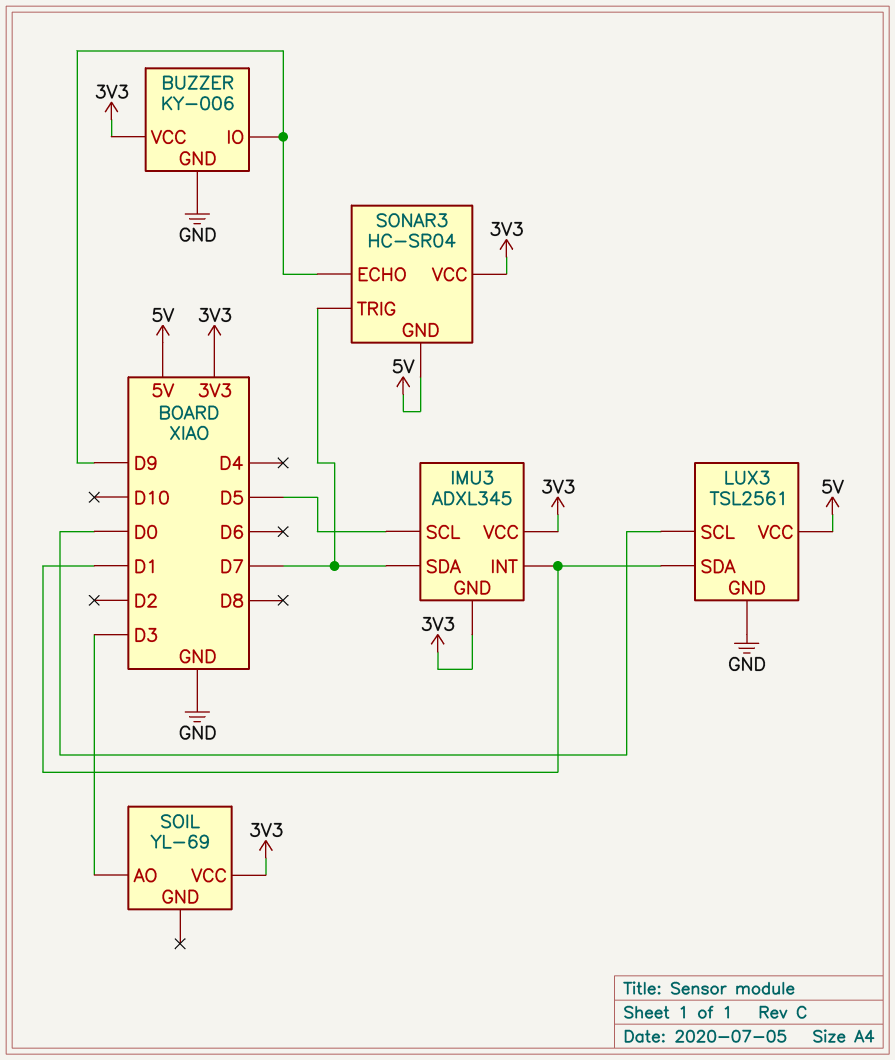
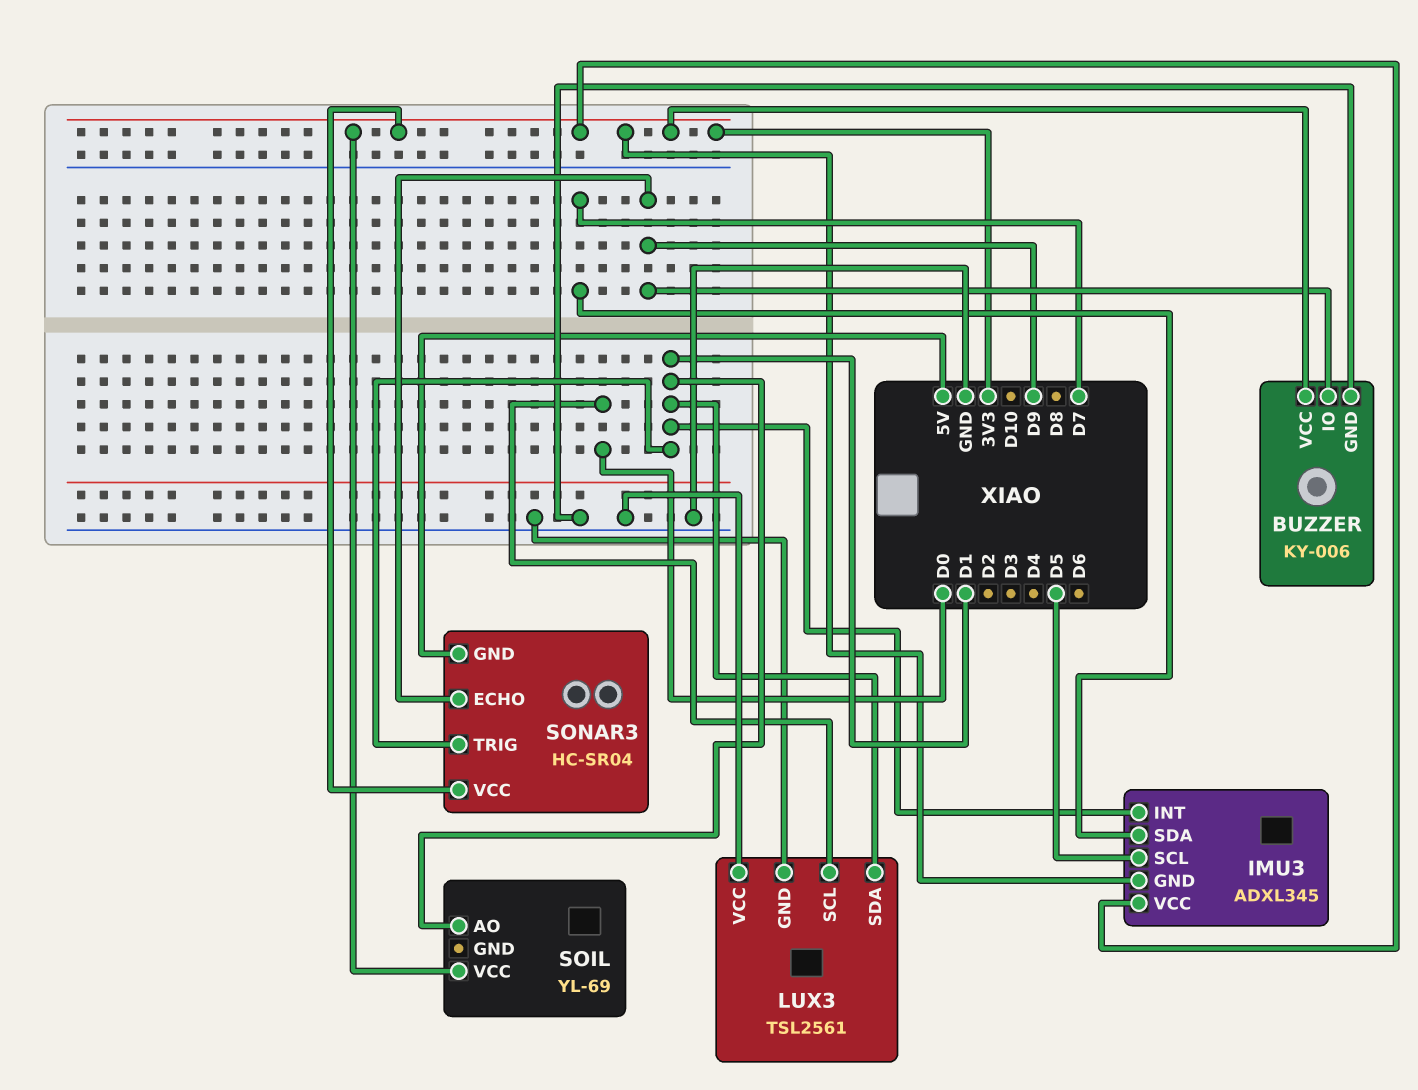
LUX3 pin VCC: 5V -> GND
SOIL pin AO: D3 -> D1
SONAR3 pin TRIG: D7 -> D1

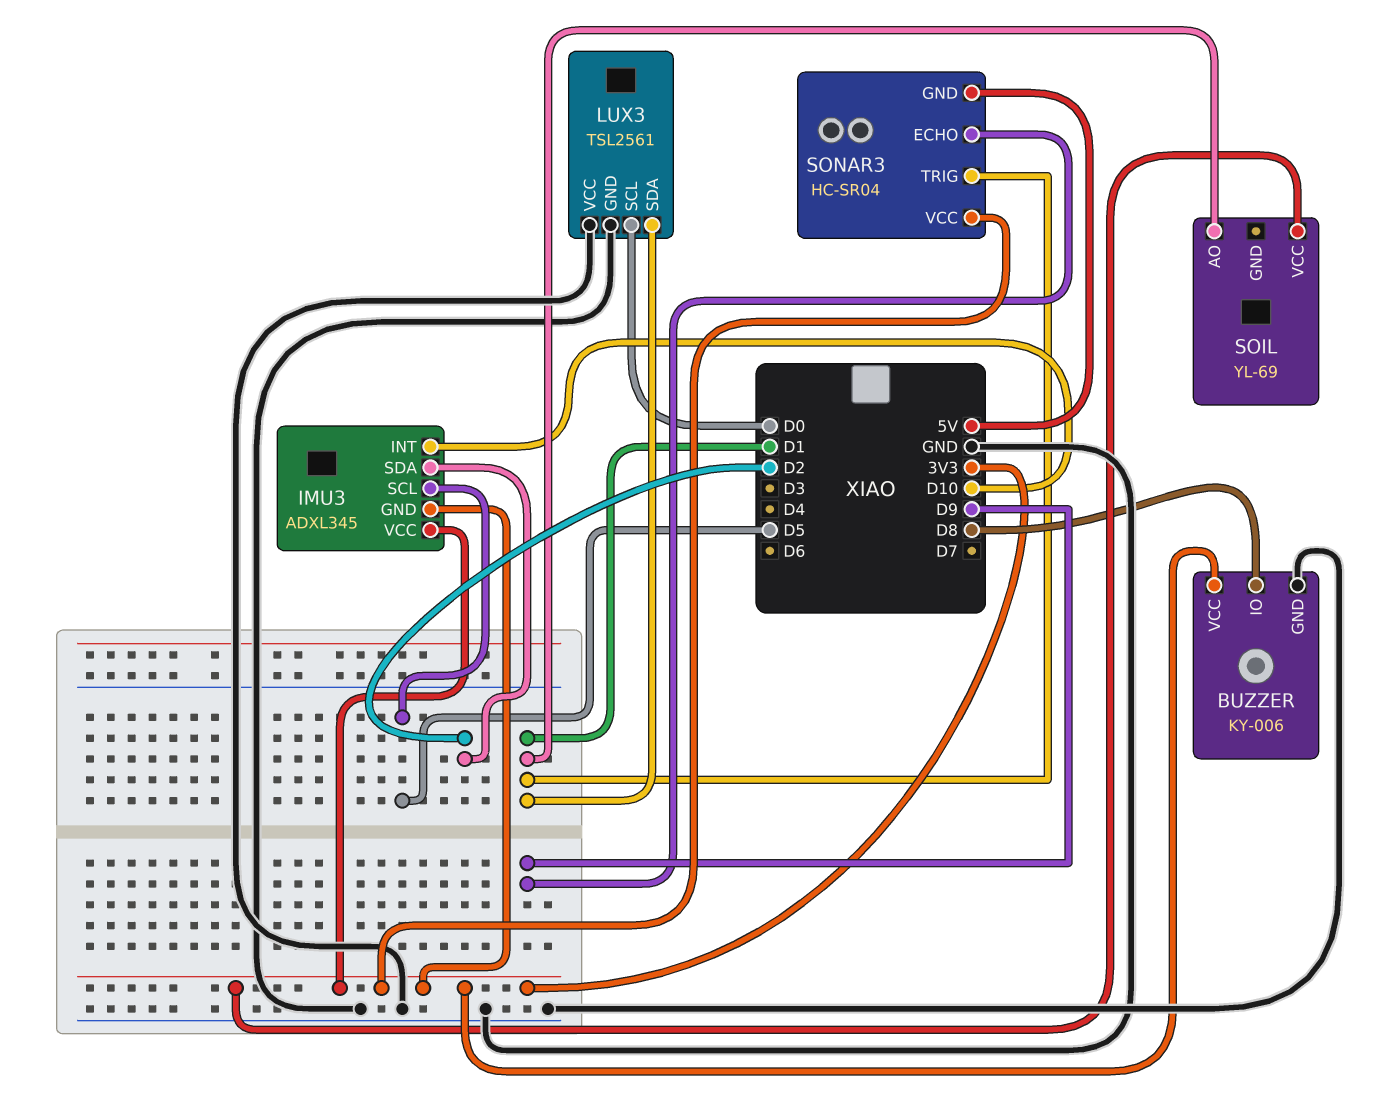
BUZZER pin IO: D9 -> D8
IMU3 pin INT: D1 -> D10
IMU3 pin SDA: D7 -> D2

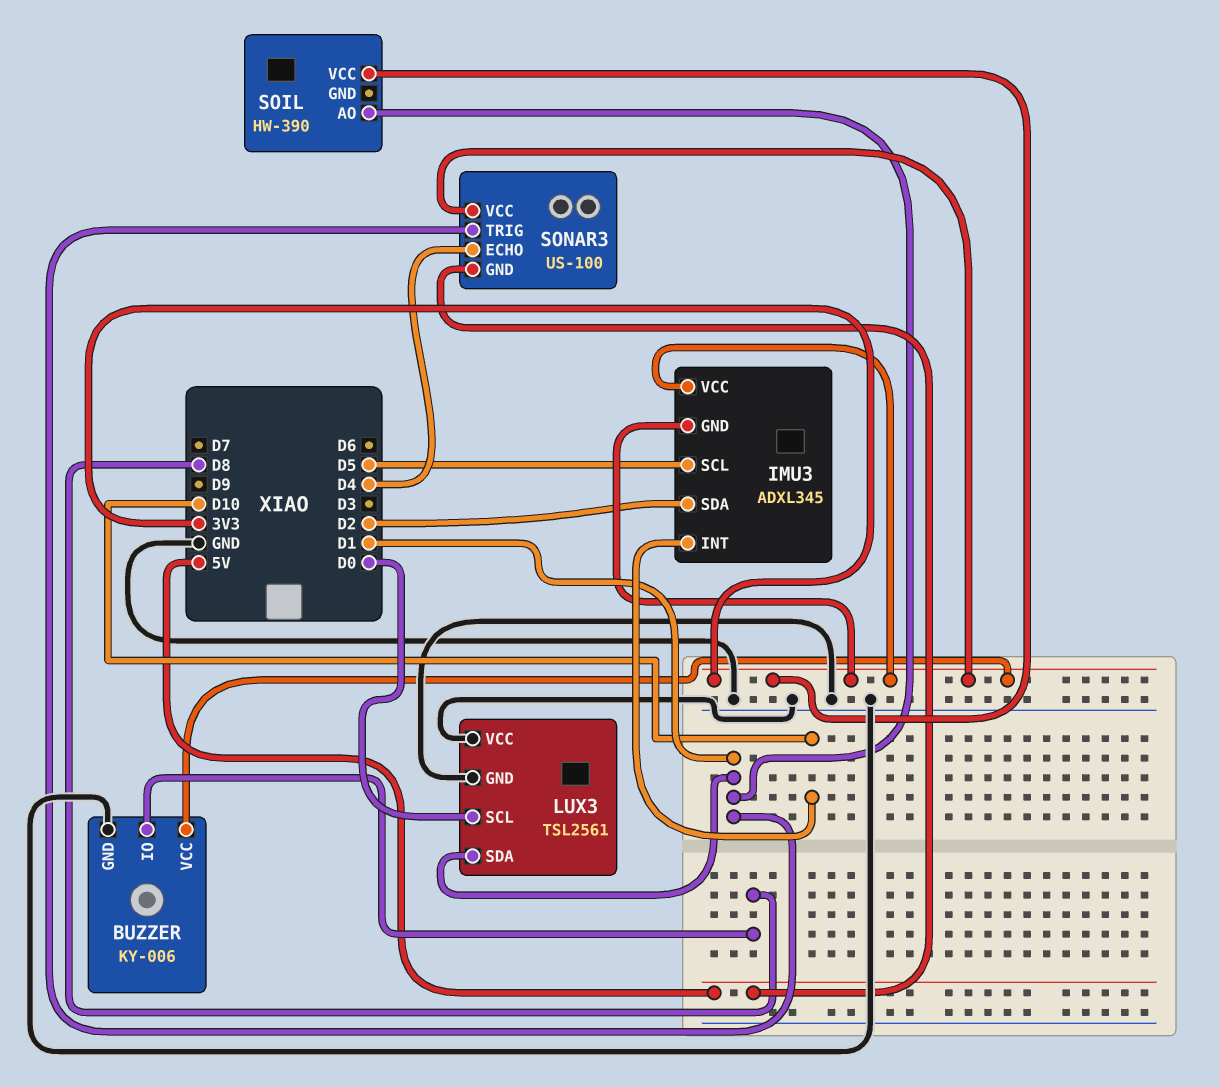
SOIL: YL-69 -> HW-390
SONAR3: HC-SR04 -> US-100
SONAR3 pin ECHO: D9 -> D4

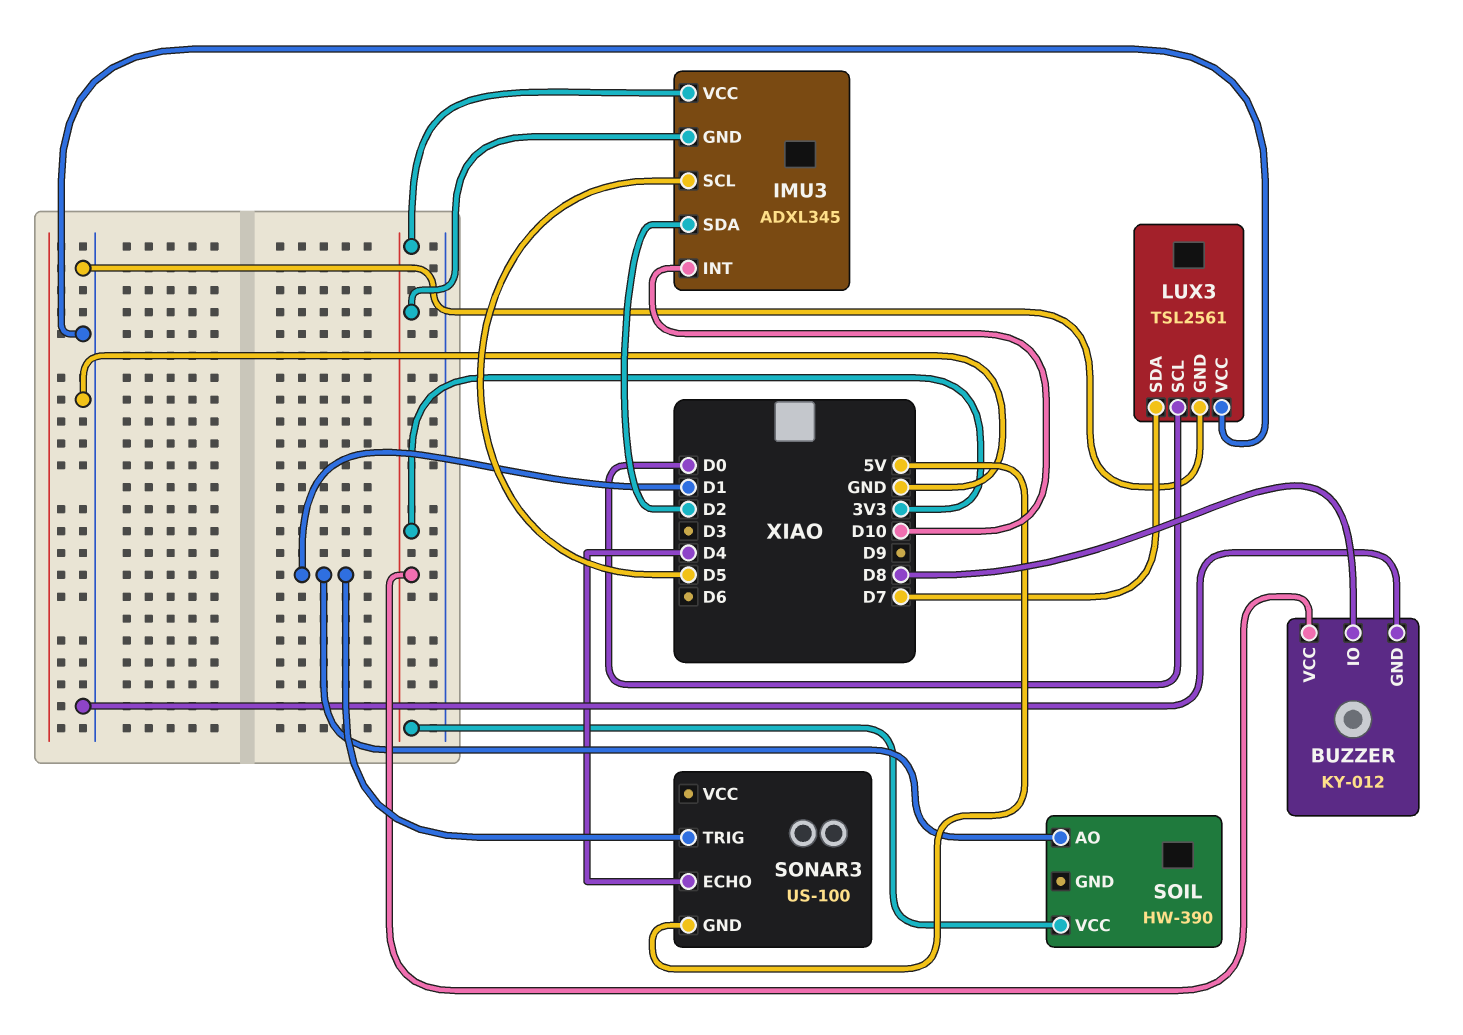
BUZZER: KY-006 -> KY-012
LUX3 pin SDA: D1 -> D7
SONAR3 pin VCC: 3V3 -> none

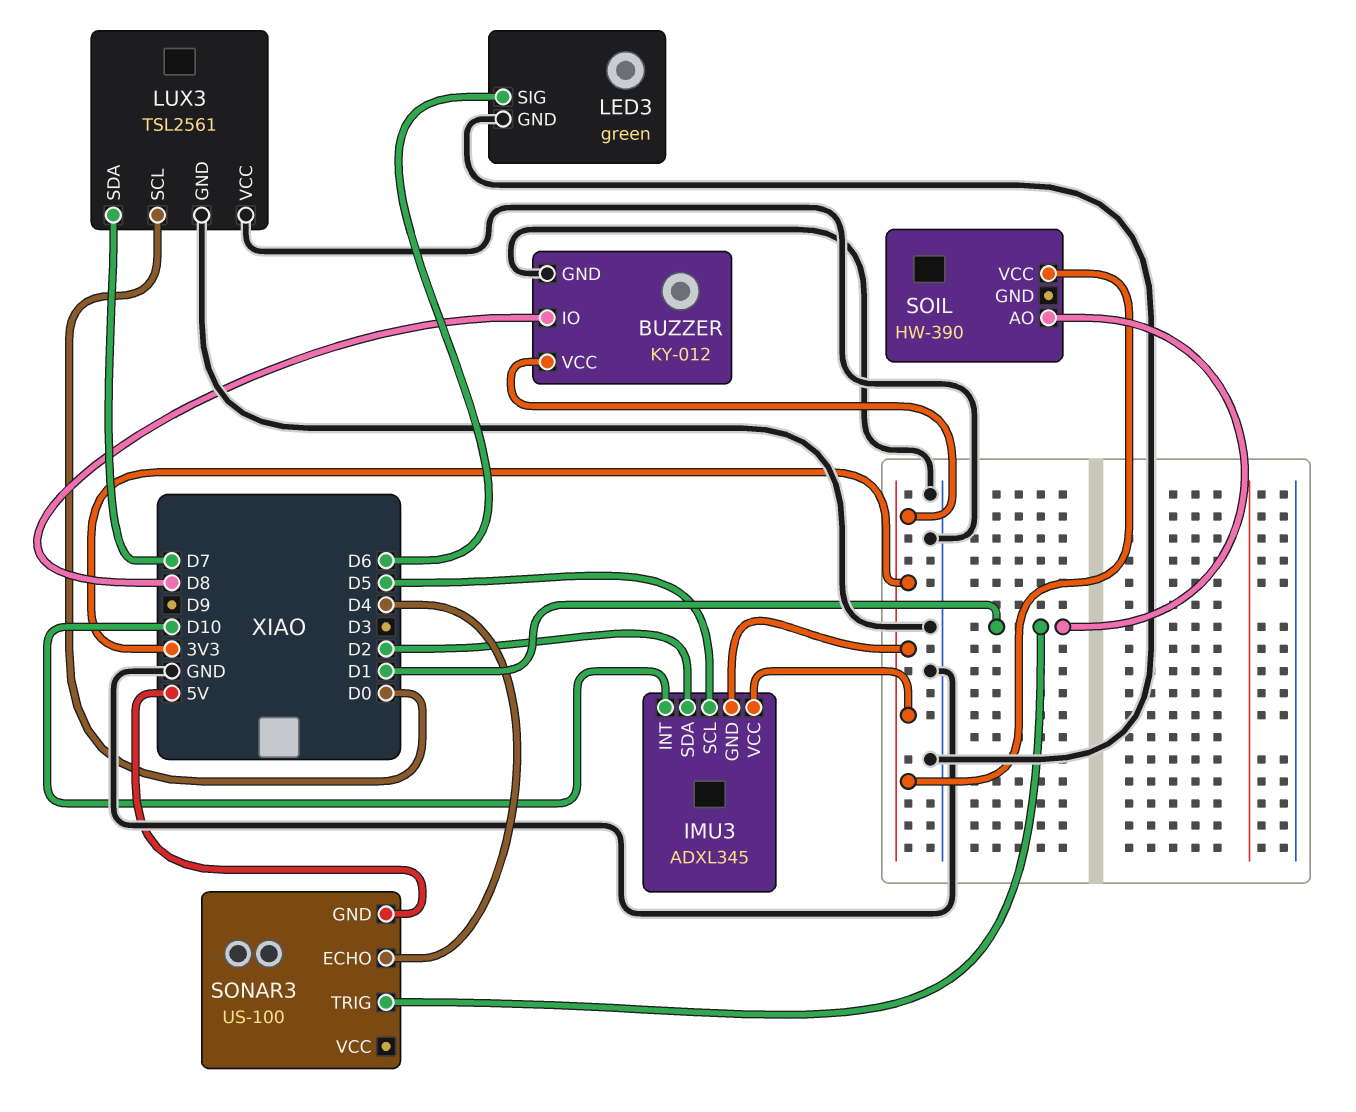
LED3: none -> green
LED3 pin GND: none -> GND
LED3 pin SIG: none -> D6

